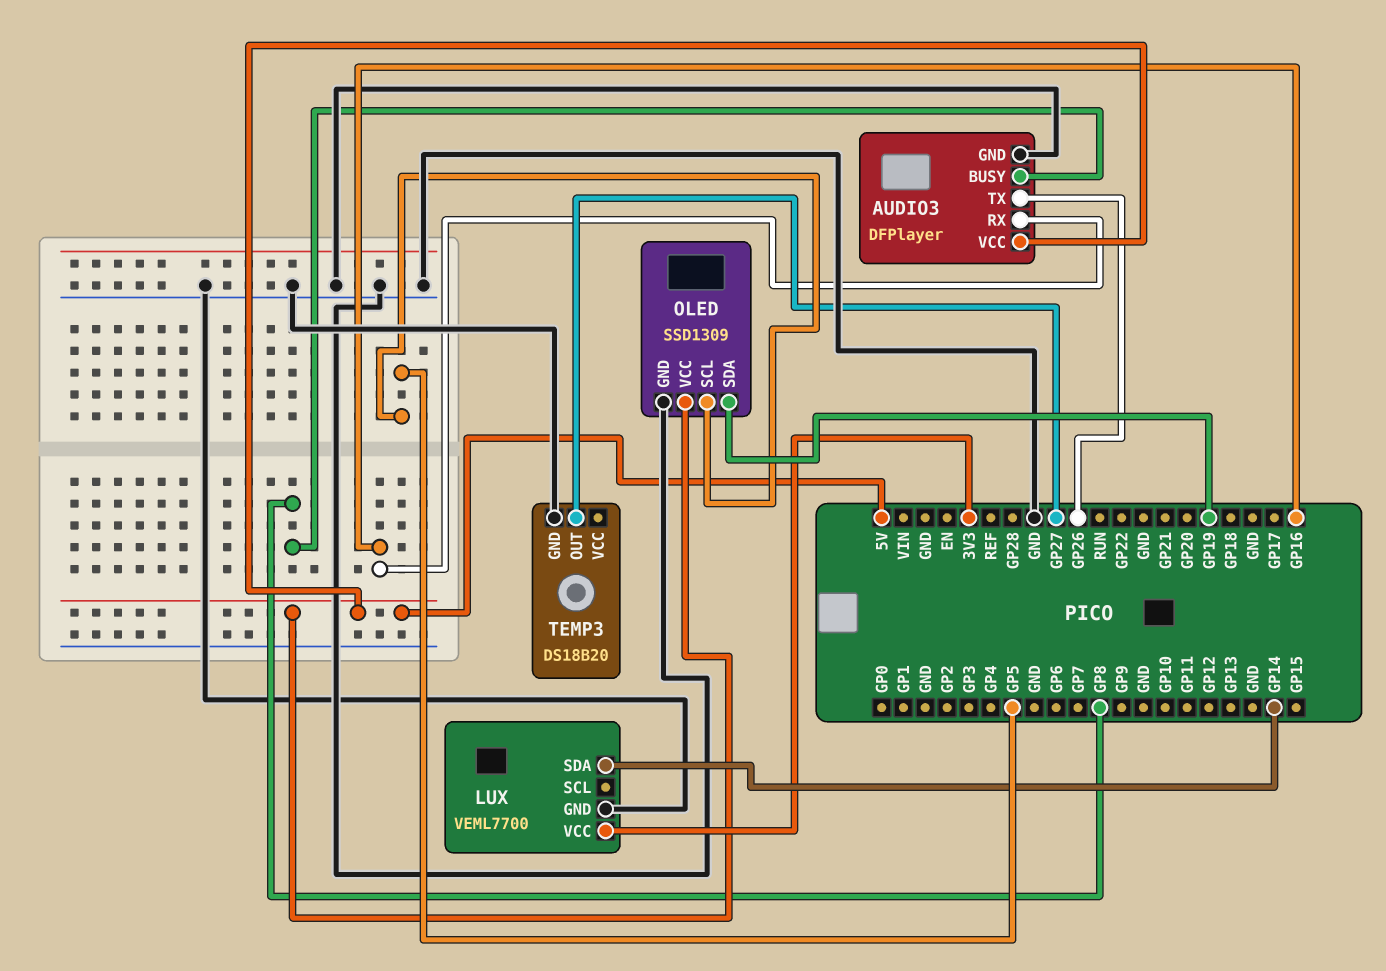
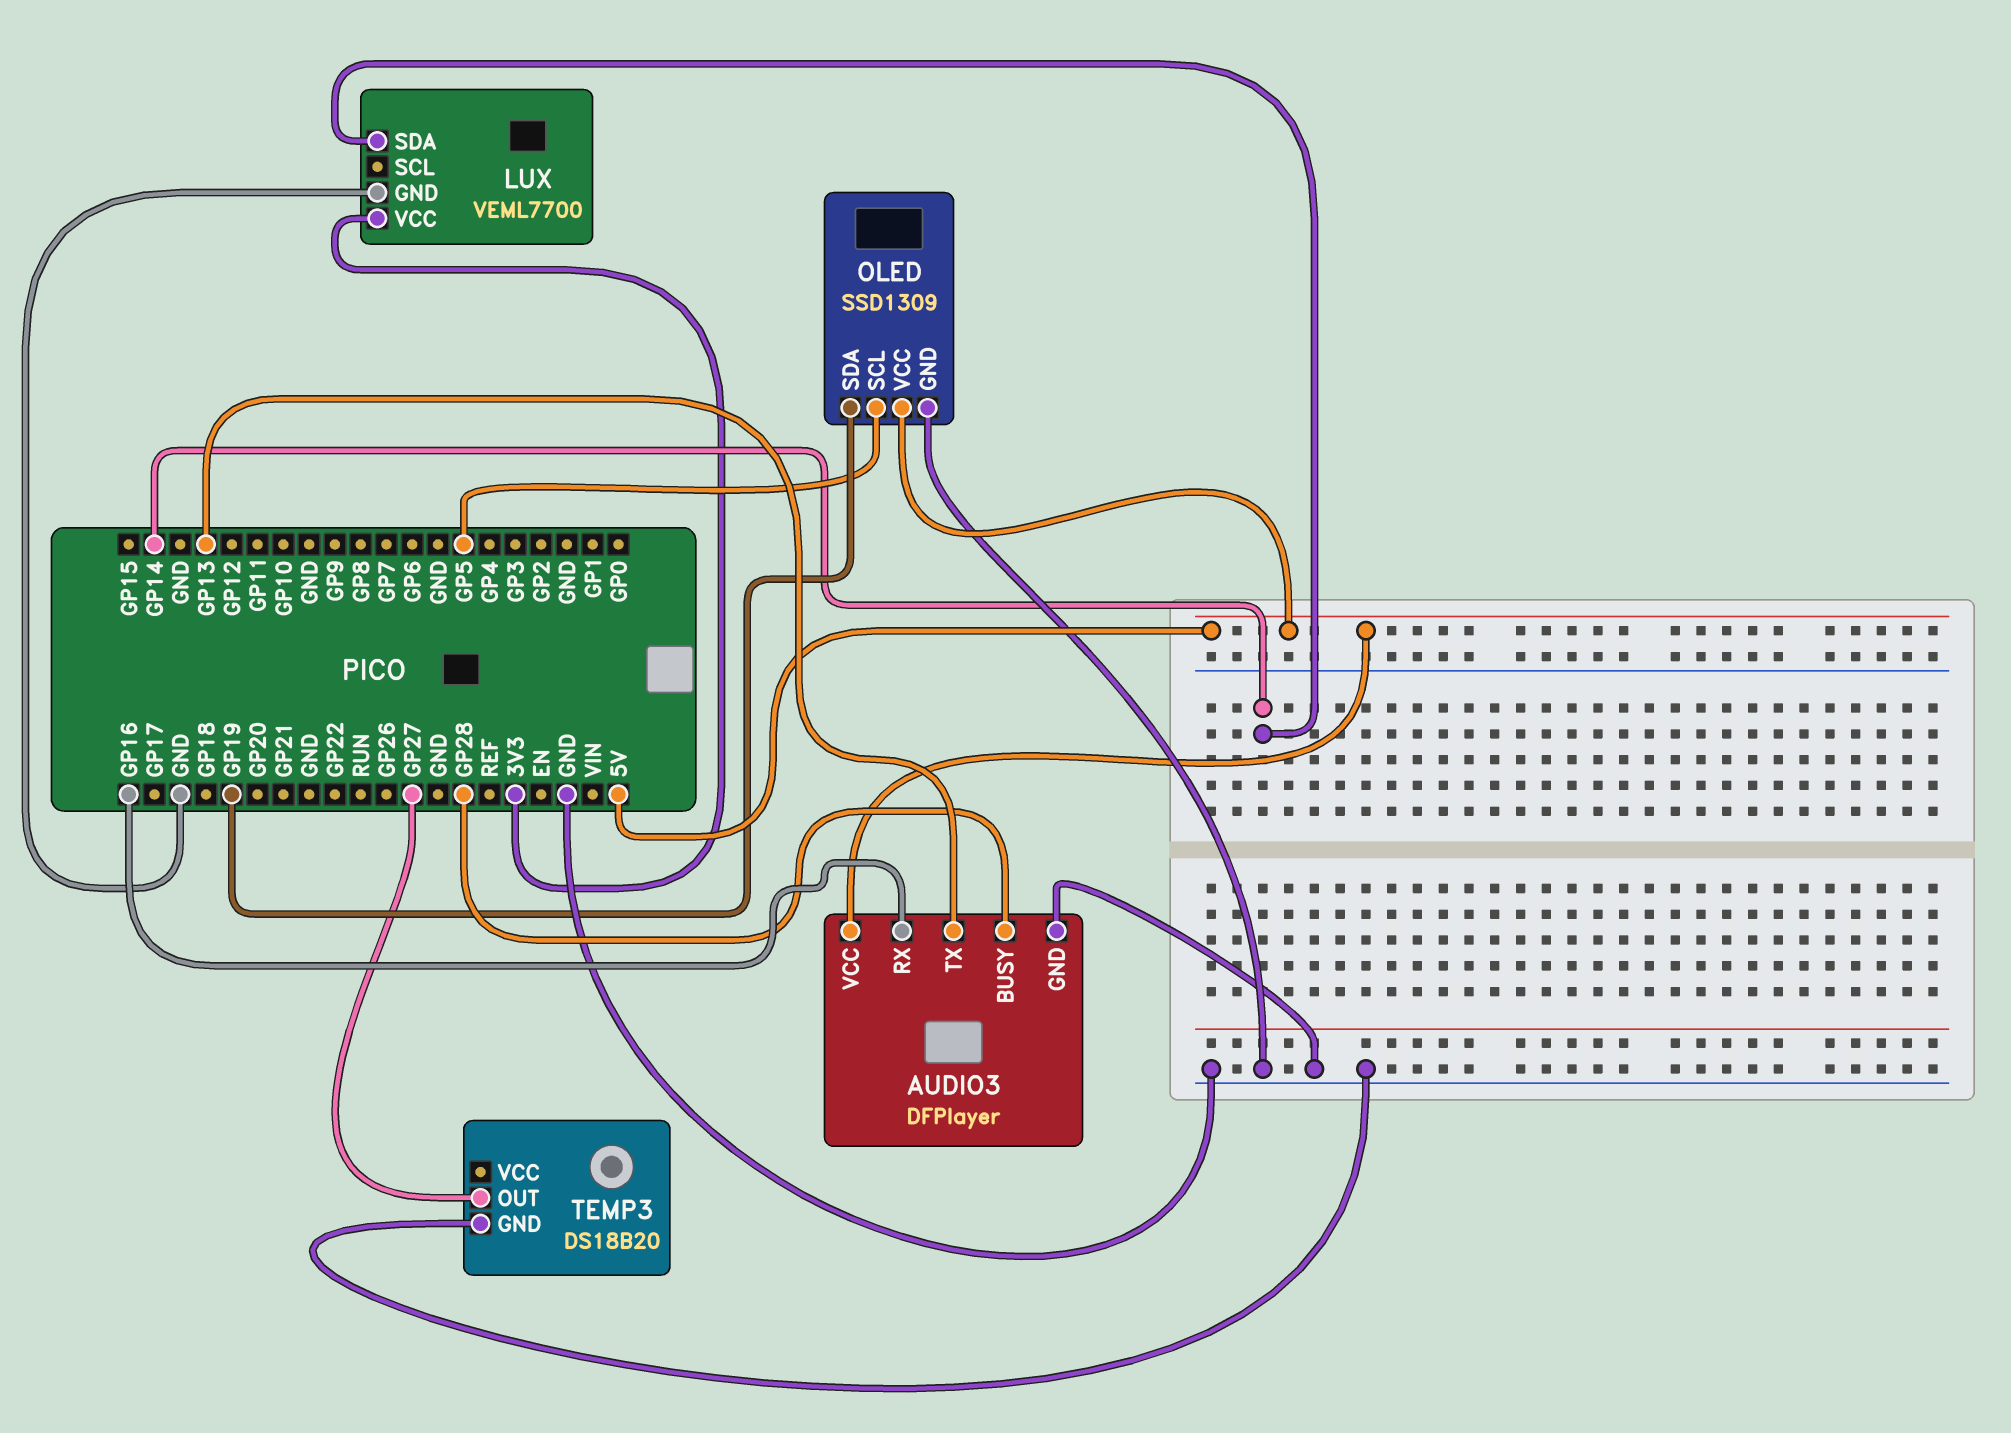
AUDIO3 pin BUSY: GP8 -> GP28
AUDIO3 pin TX: GP26 -> GP13

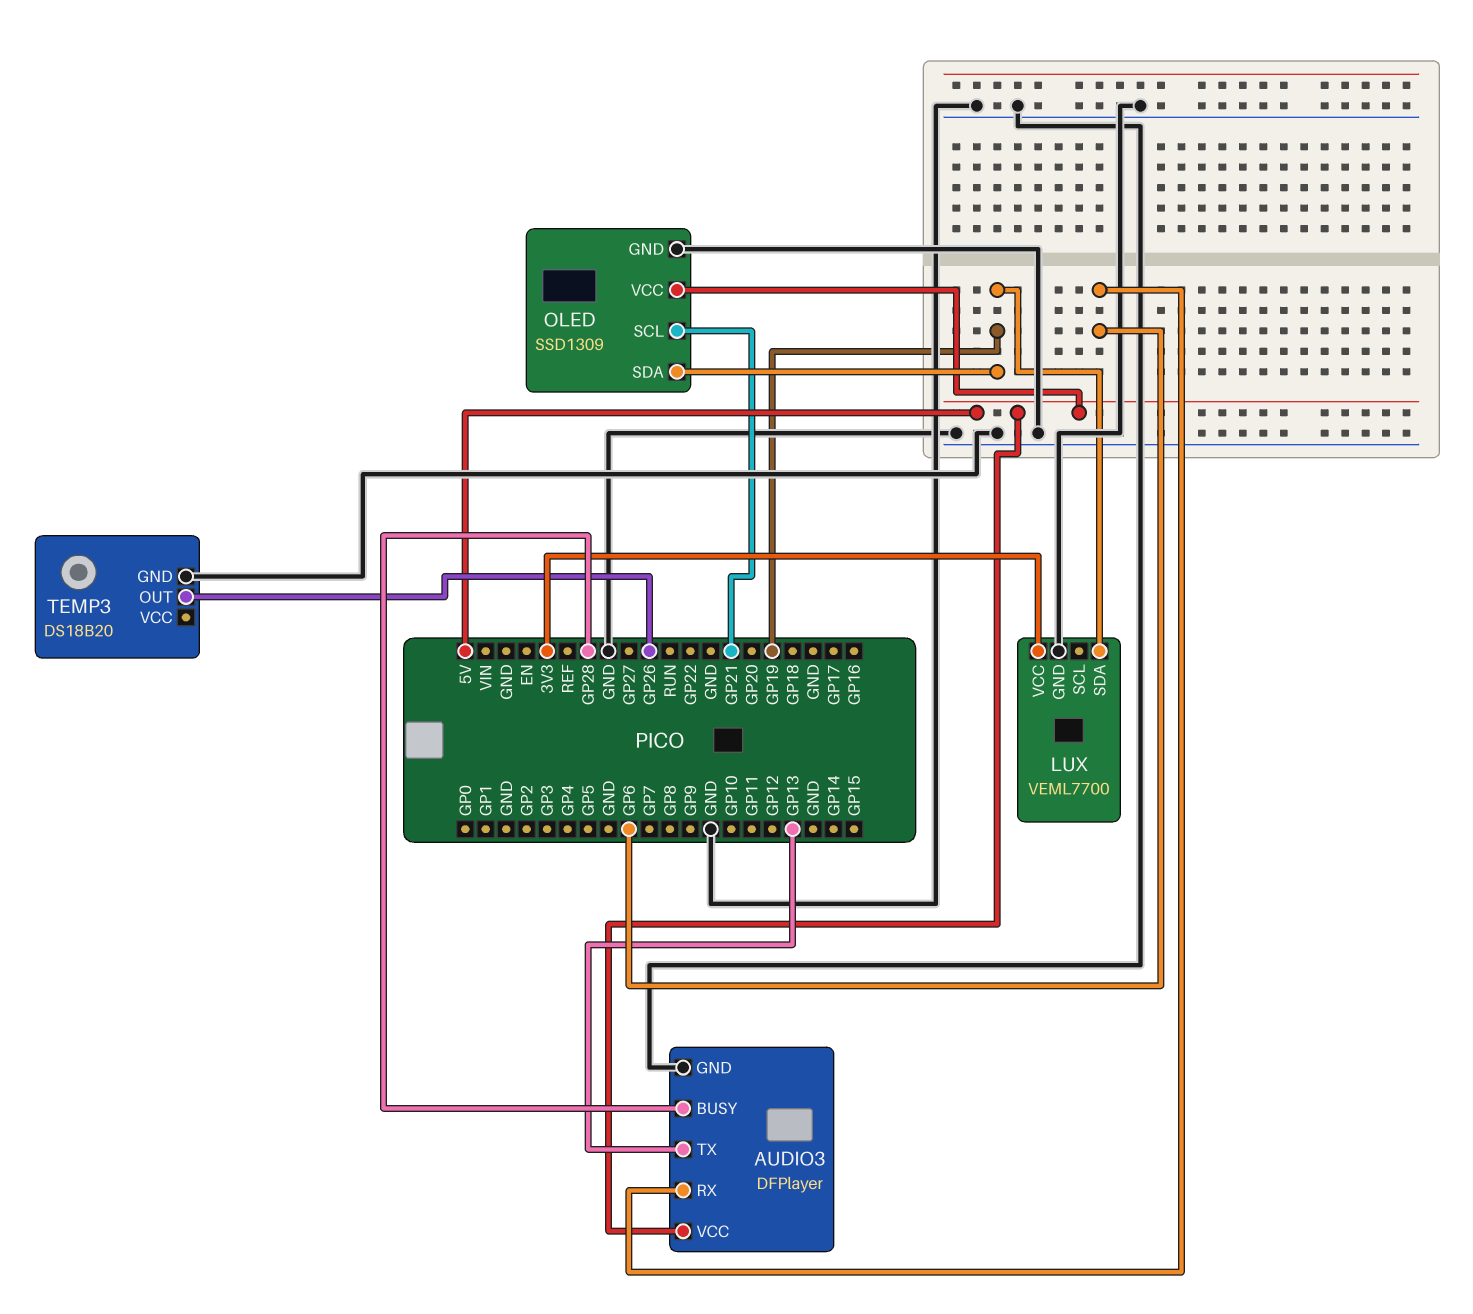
AUDIO3 pin RX: GP16 -> GP6
LUX pin SDA: GP14 -> GP19
OLED pin SCL: GP5 -> GP21
TEMP3 pin OUT: GP27 -> GP26

